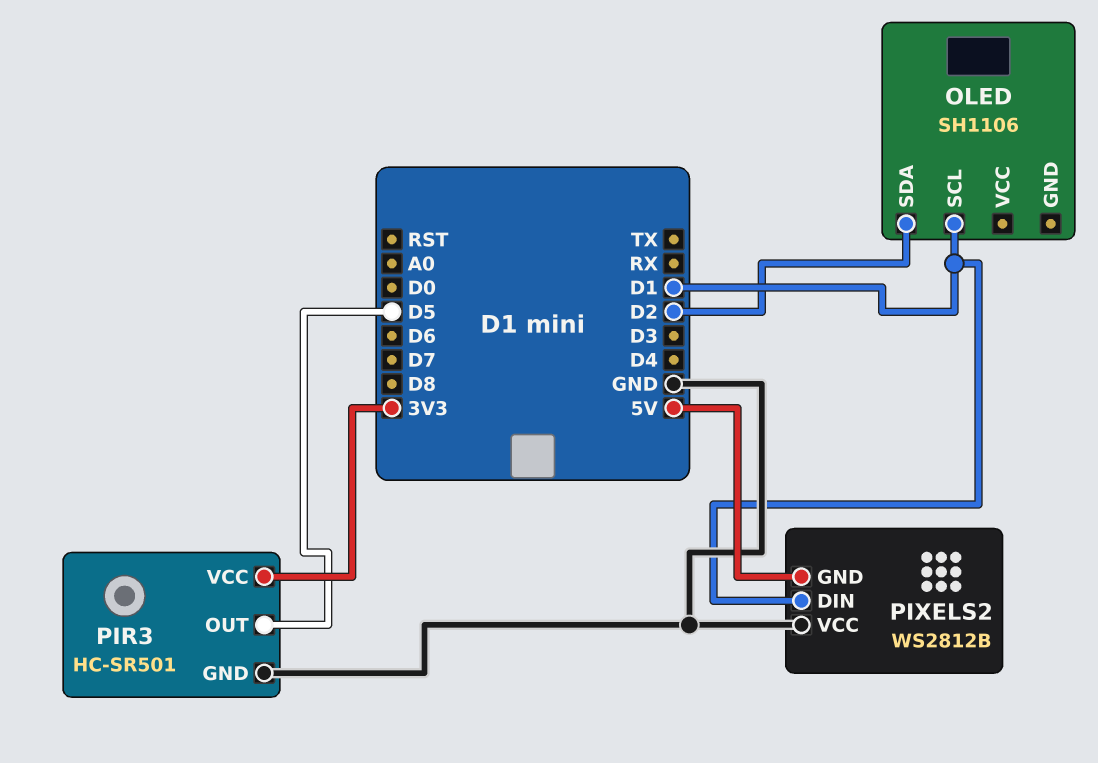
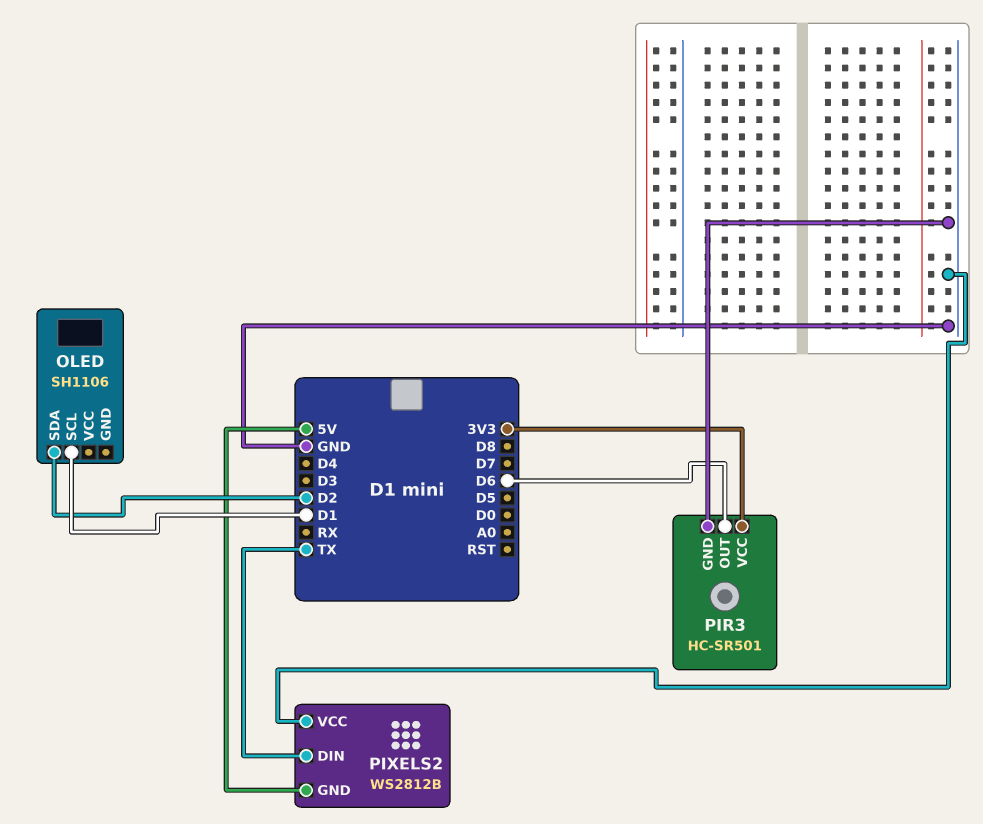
PIR3 pin OUT: D5 -> D6
PIXELS2 pin DIN: D1 -> TX

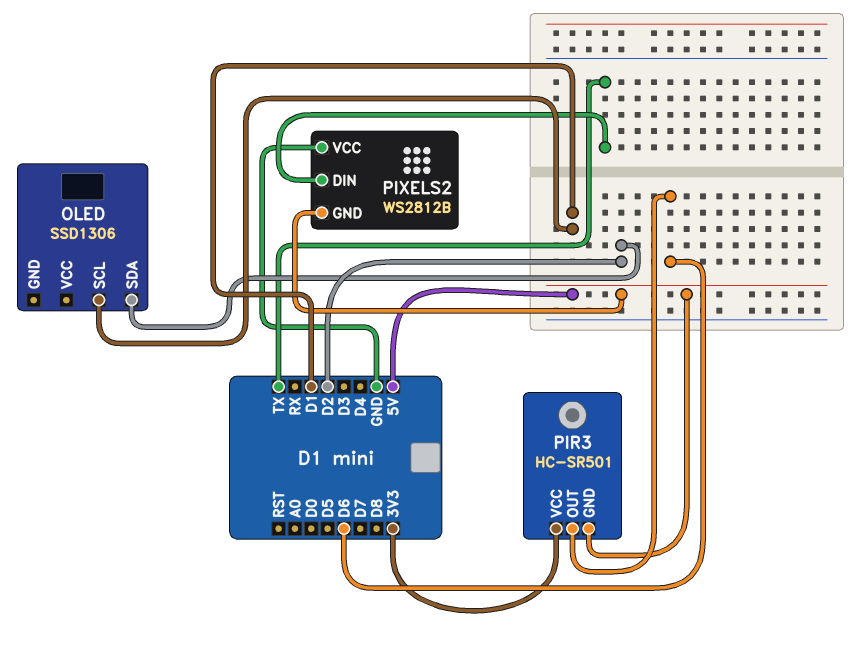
OLED: SH1106 -> SSD1306
PIR3 pin GND: GND -> 5V

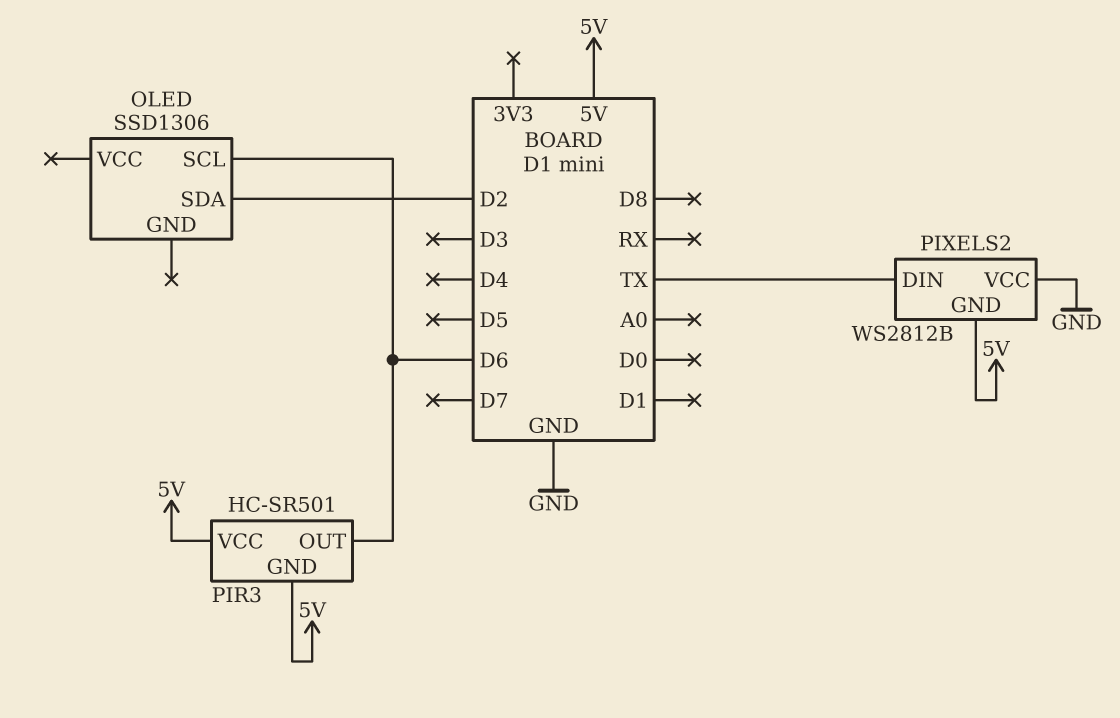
OLED pin SCL: D1 -> D6
PIR3 pin VCC: 3V3 -> 5V

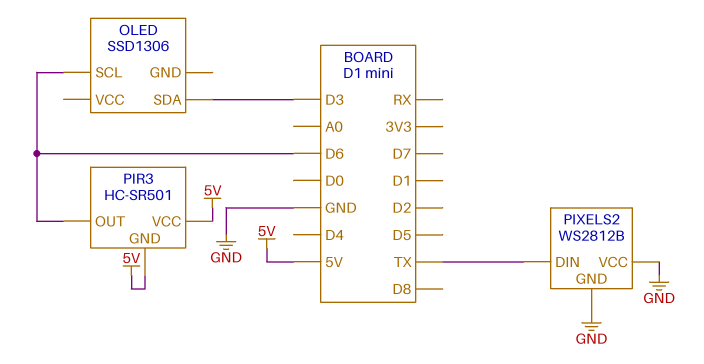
OLED pin SDA: D2 -> D3
PIXELS2 pin GND: 5V -> GND

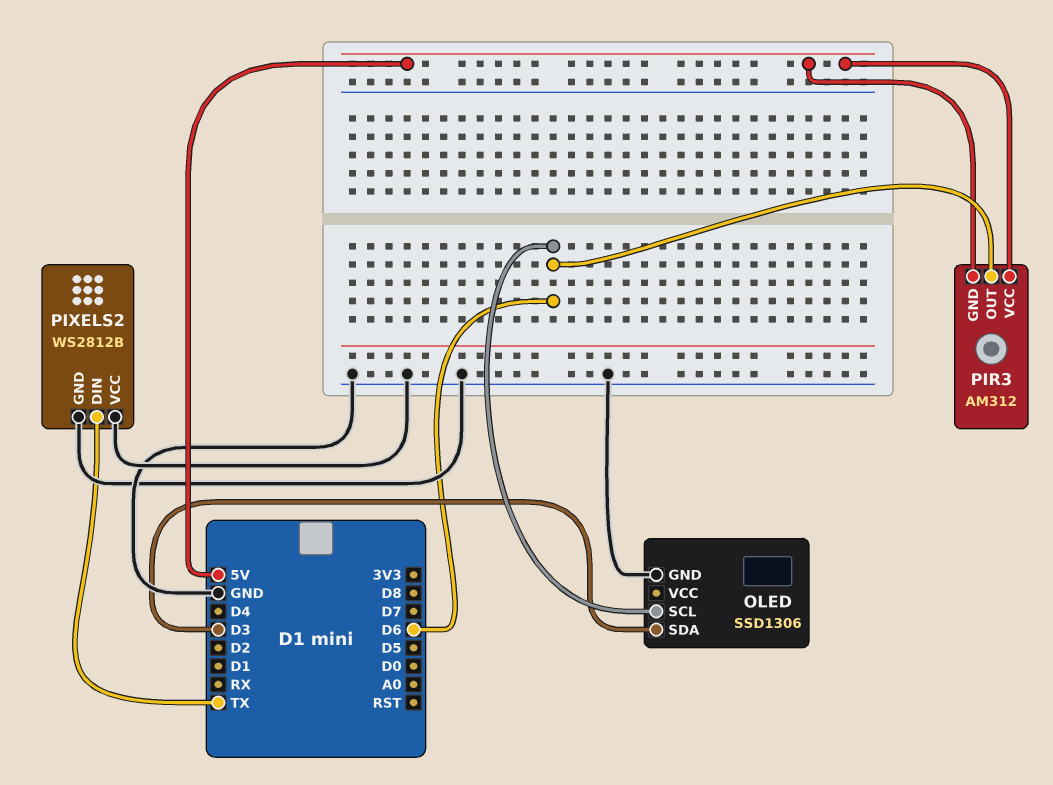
OLED pin GND: none -> GND
PIR3: HC-SR501 -> AM312

